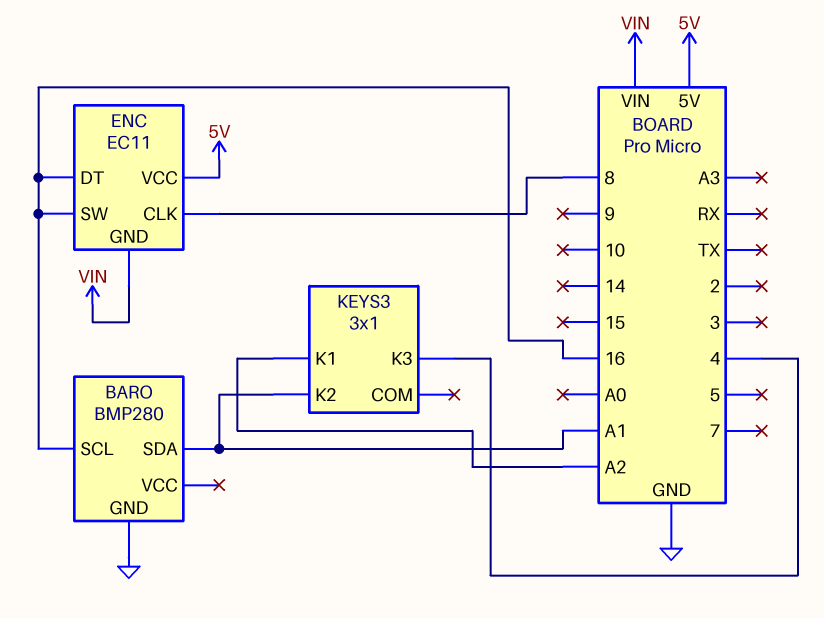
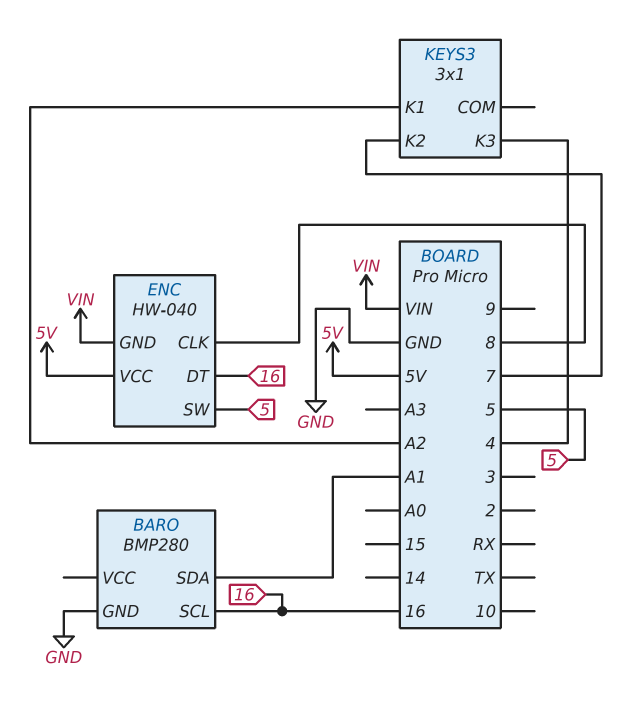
ENC: EC11 -> HW-040
ENC pin SW: 16 -> 5
KEYS3 pin K2: A1 -> 7

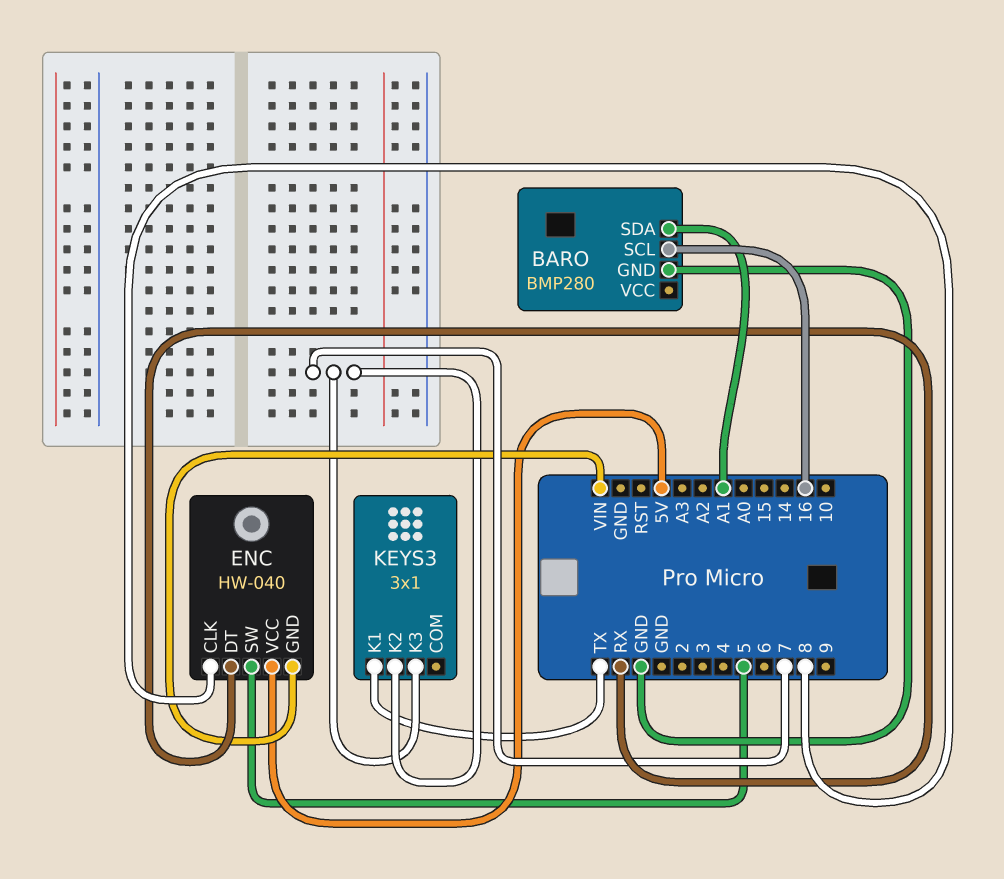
ENC pin DT: 16 -> RX
KEYS3 pin K1: A2 -> TX
KEYS3 pin K3: 4 -> 7

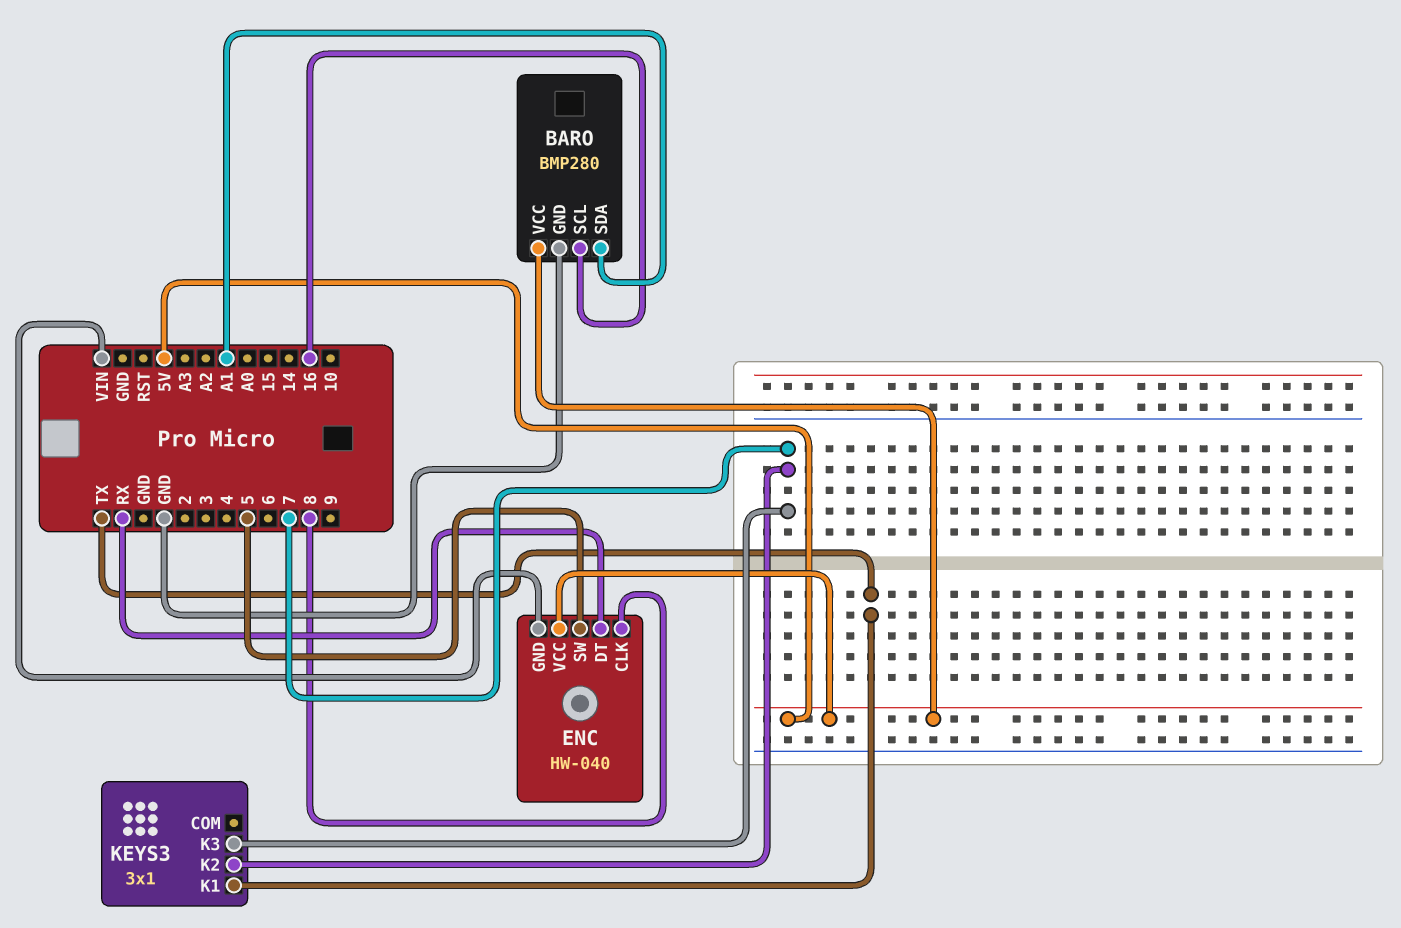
BARO pin VCC: none -> 5V

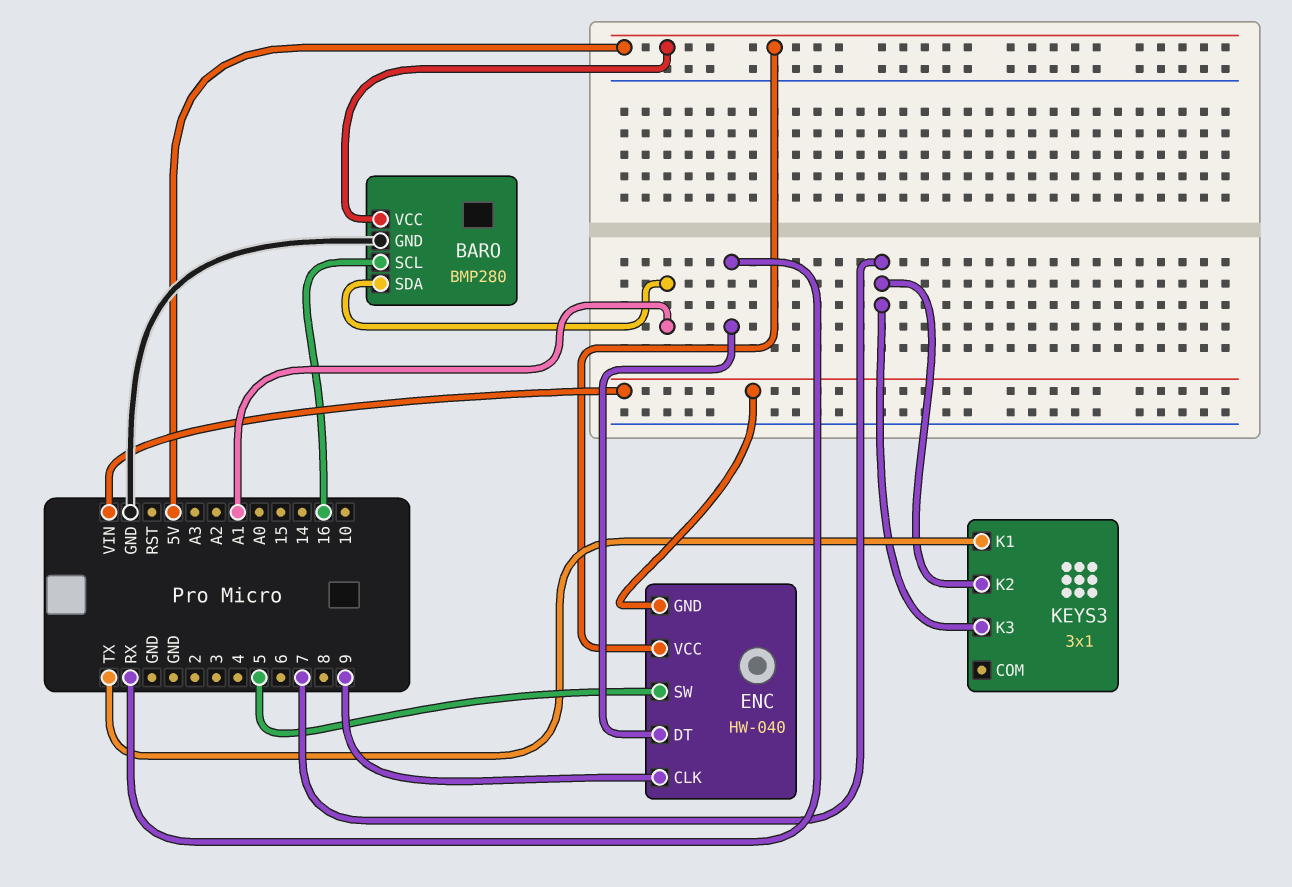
ENC pin CLK: 8 -> 9

